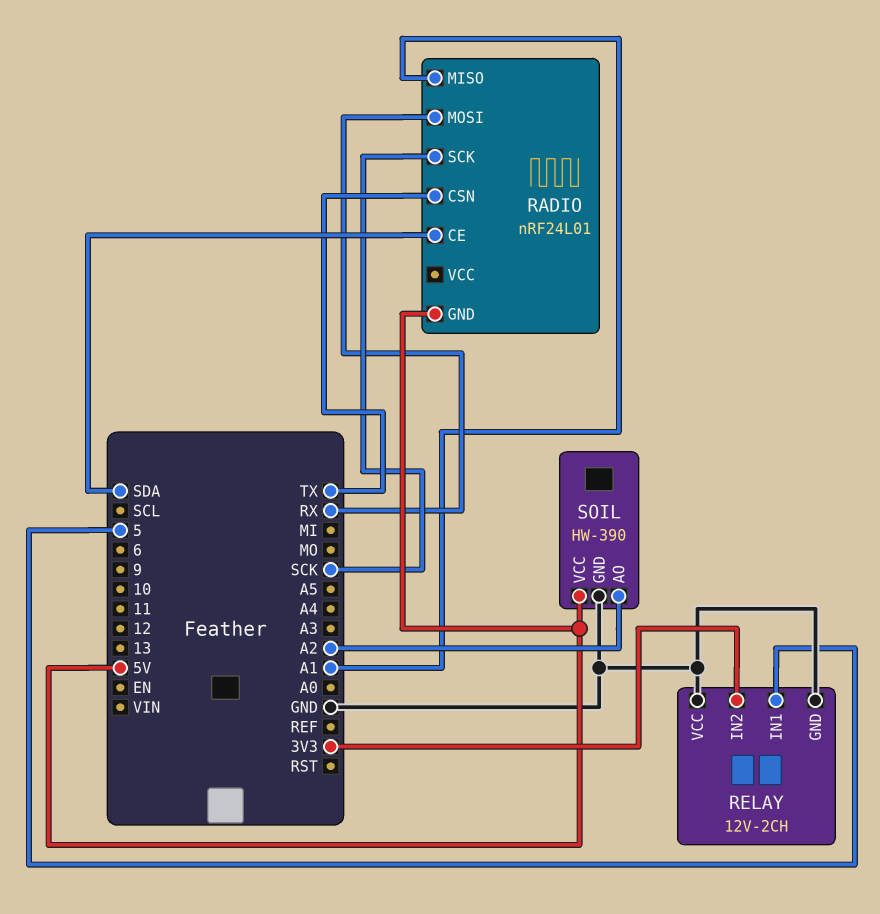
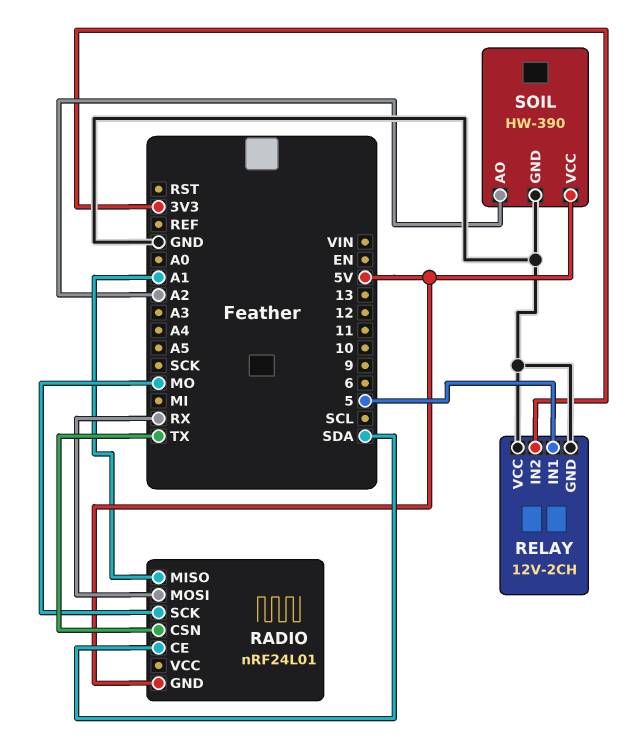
RADIO pin SCK: SCK -> MO

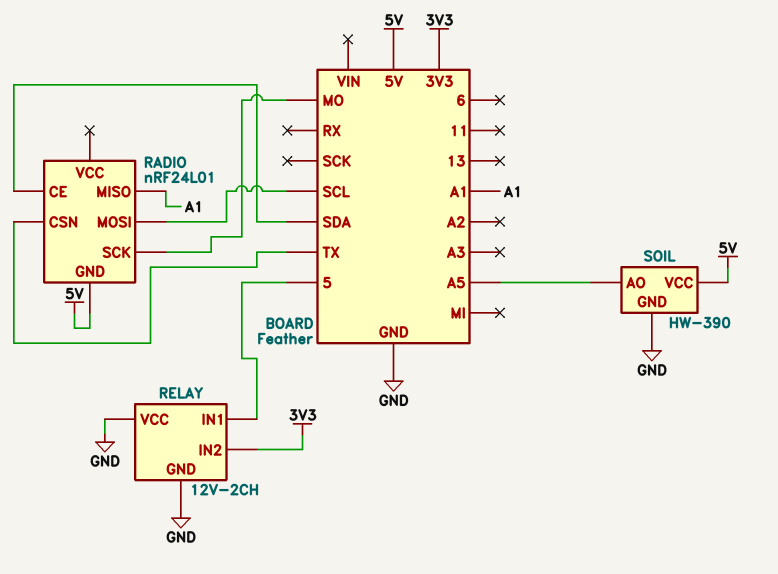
RADIO pin MOSI: RX -> SCL
SOIL pin AO: A2 -> A5

